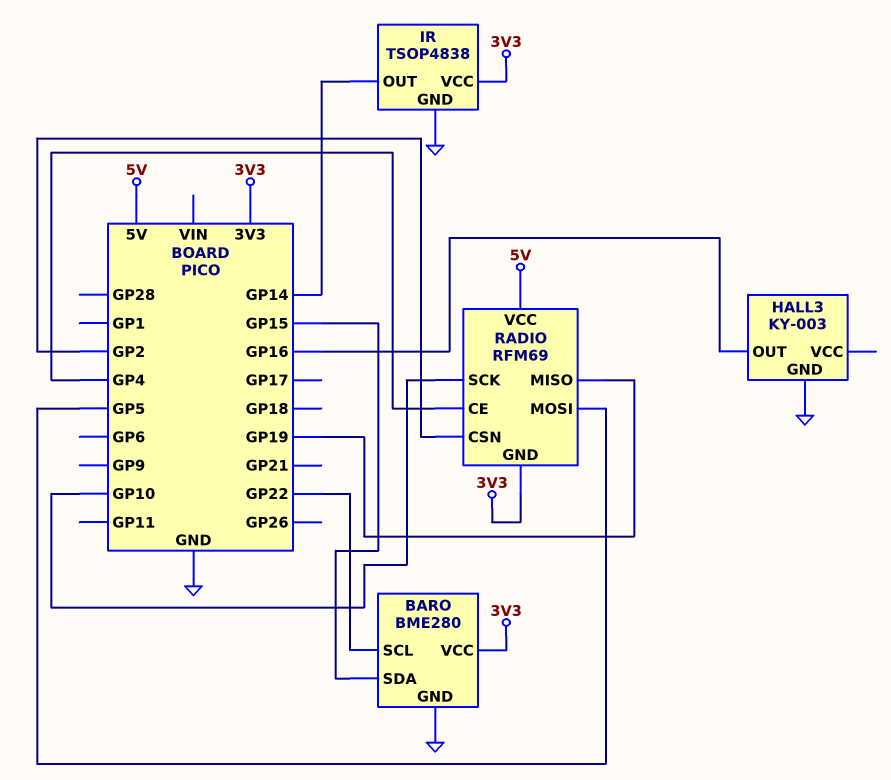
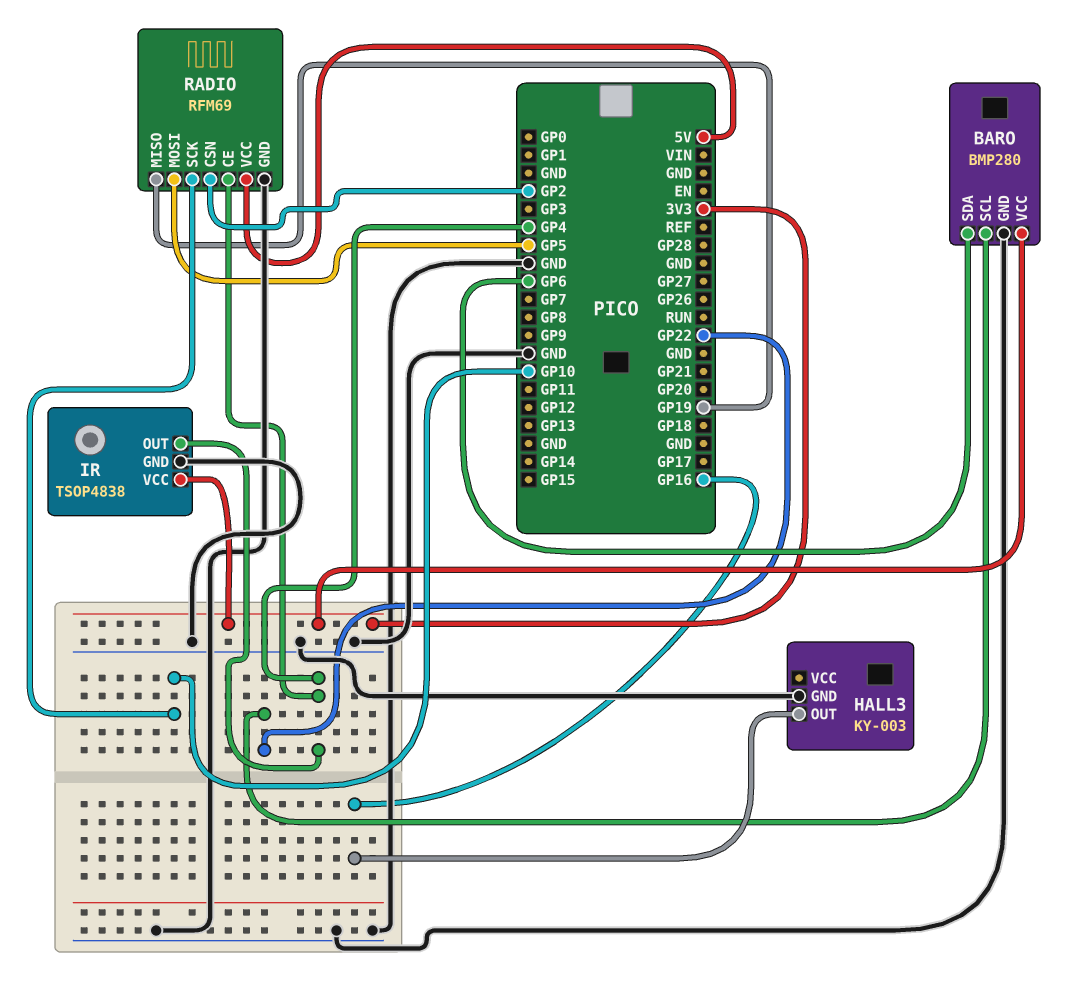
BARO: BME280 -> BMP280
BARO pin SDA: GP15 -> GP6
IR pin OUT: GP14 -> GP4
RADIO pin GND: 3V3 -> GND

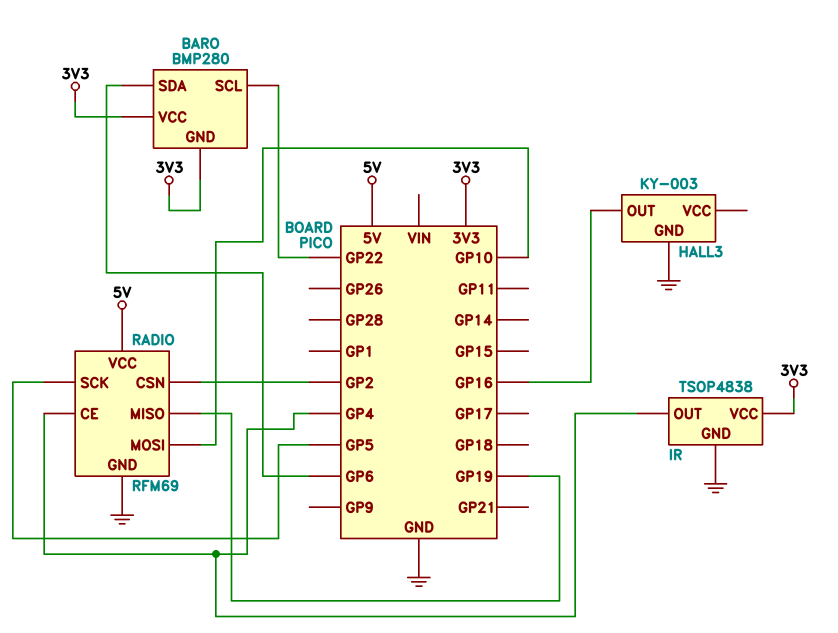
BARO pin GND: GND -> 3V3
RADIO pin MOSI: GP5 -> GP10
RADIO pin SCK: GP10 -> GP5

